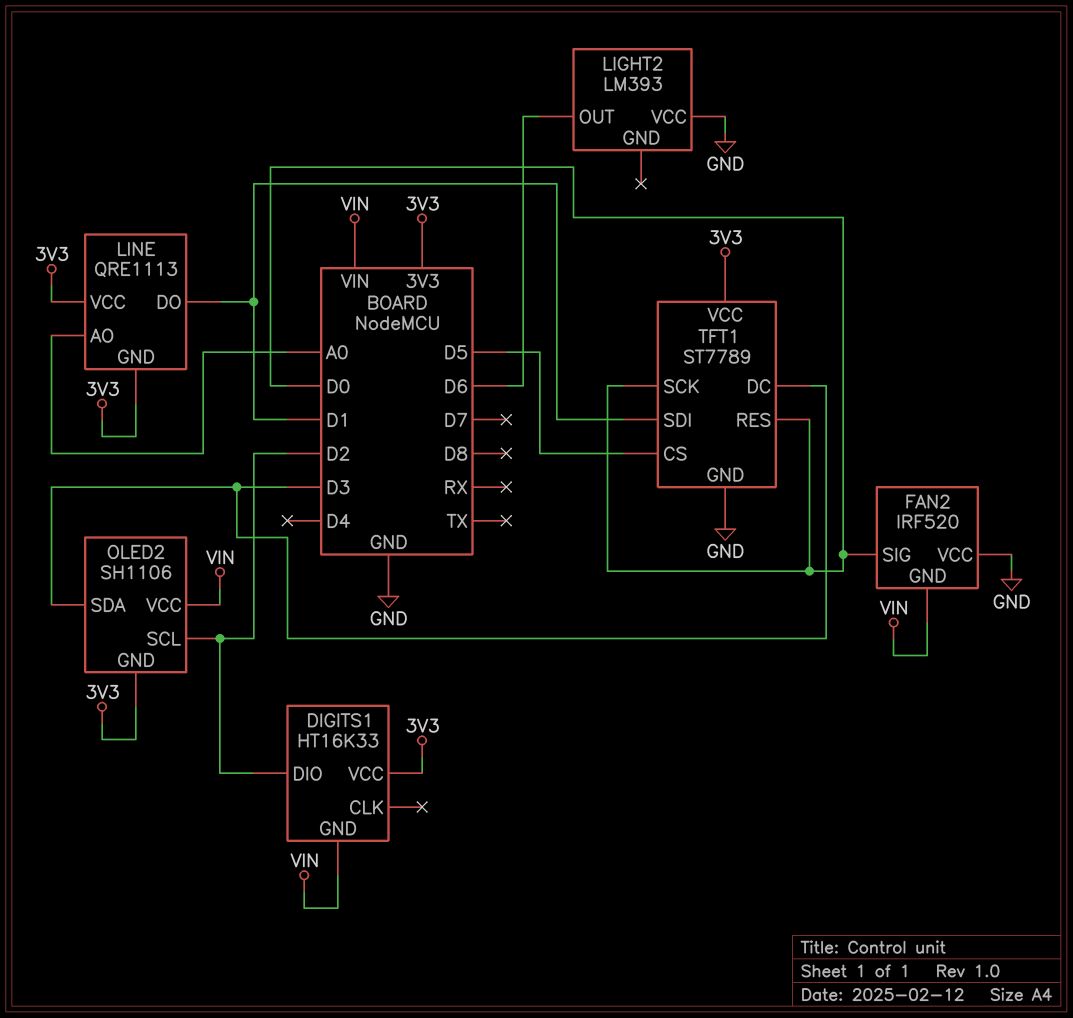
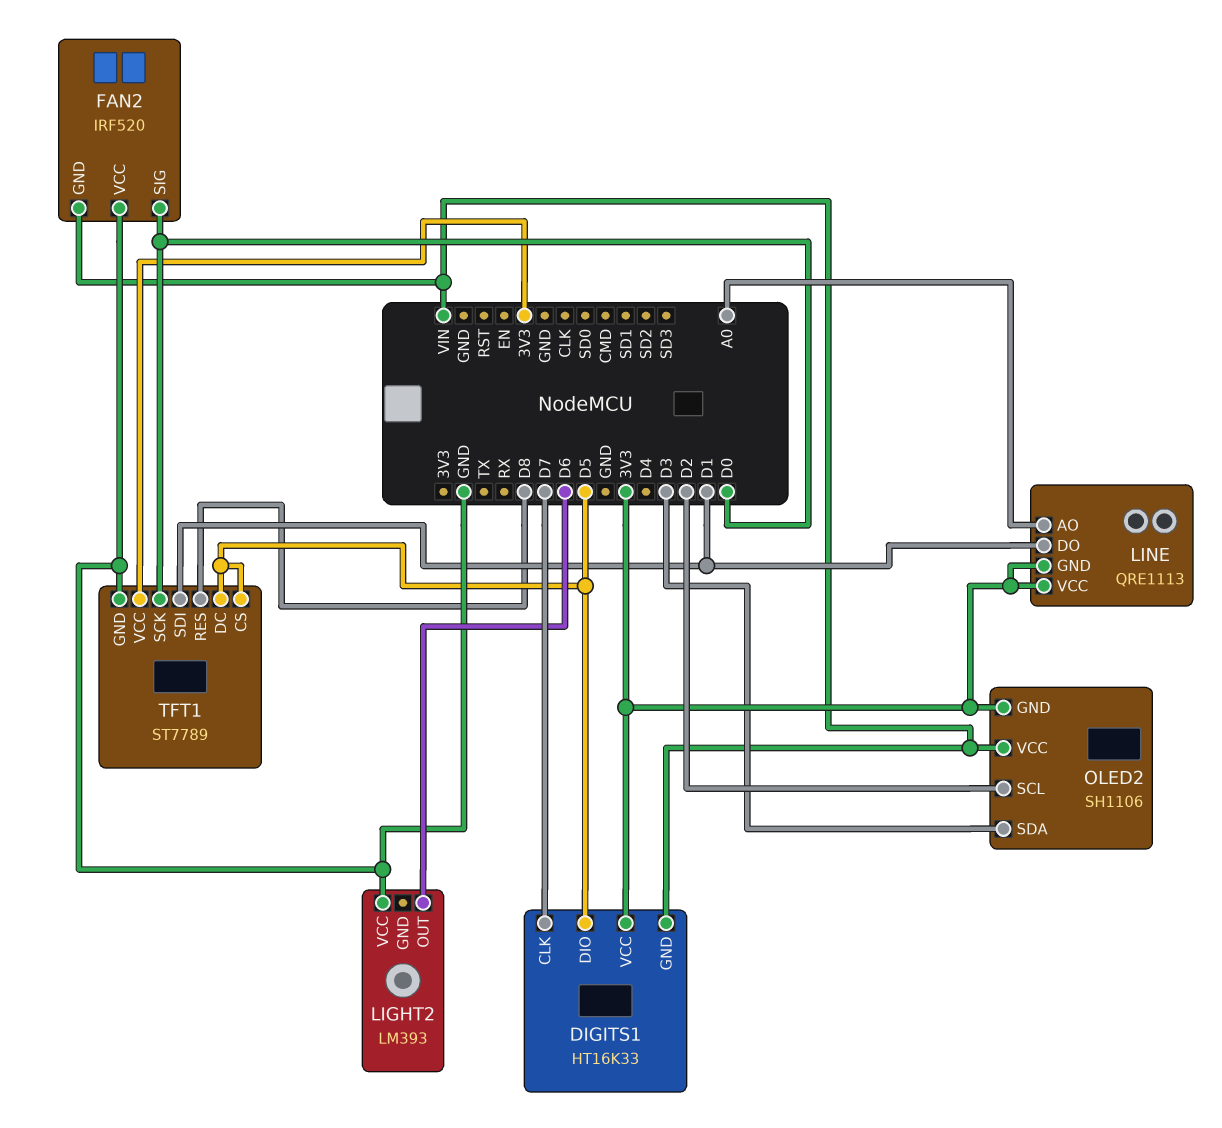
DIGITS1 pin CLK: none -> D7
DIGITS1 pin DIO: D2 -> D5
TFT1 pin DC: D3 -> D5
TFT1 pin RES: D0 -> D8

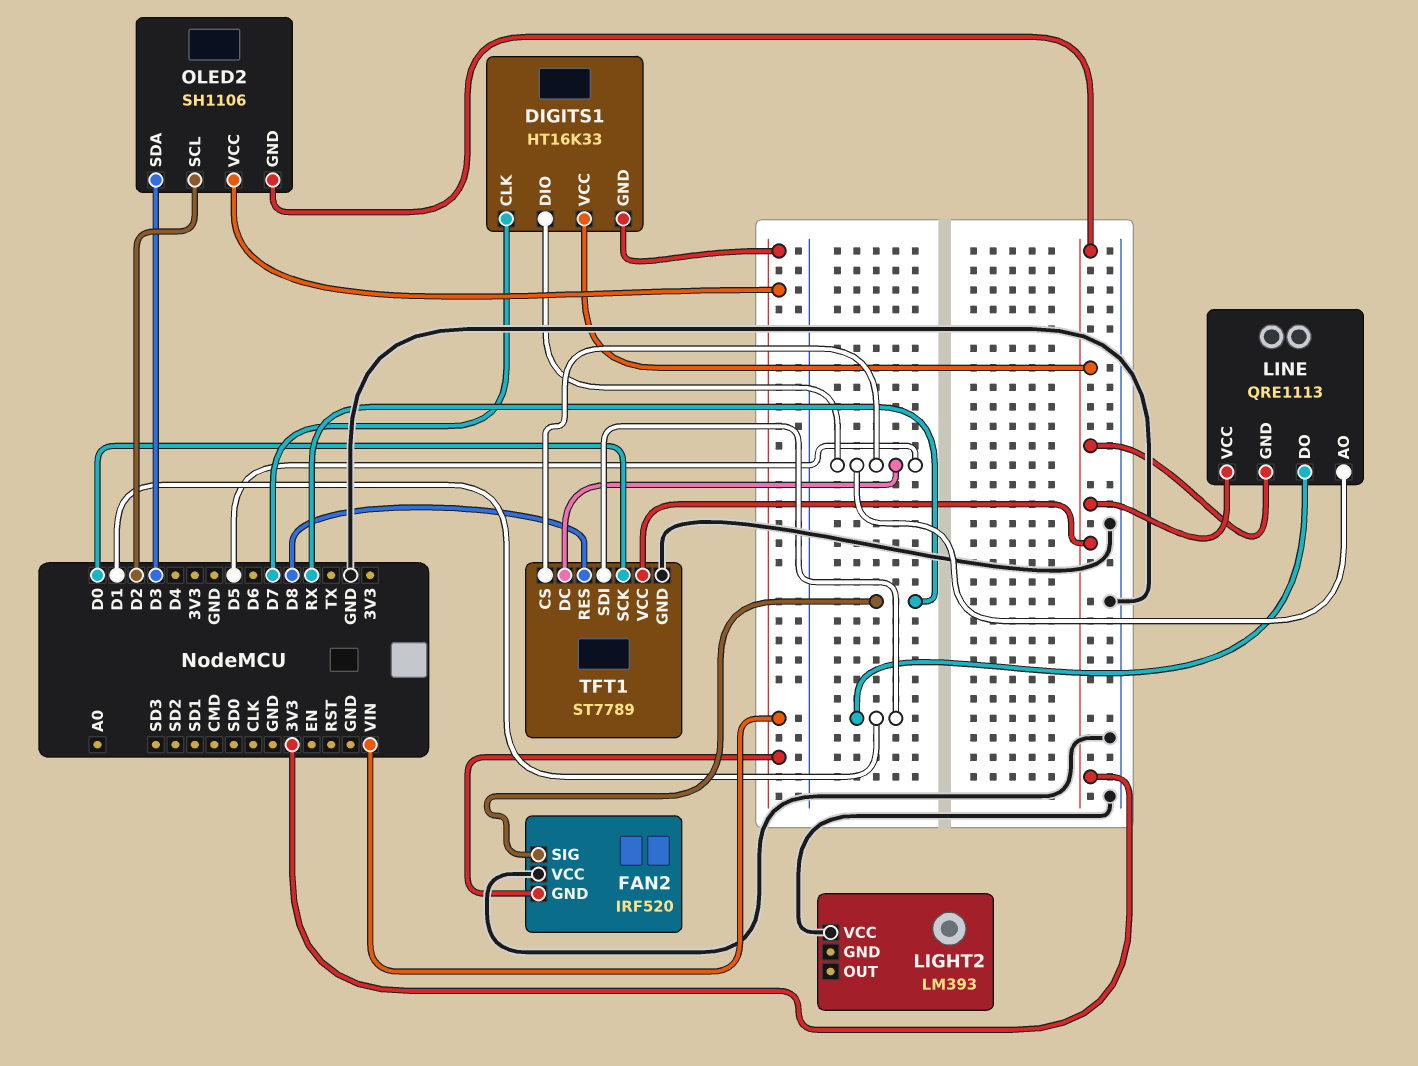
FAN2 pin SIG: D0 -> RX
LIGHT2 pin OUT: D6 -> none
LINE pin AO: A0 -> D5

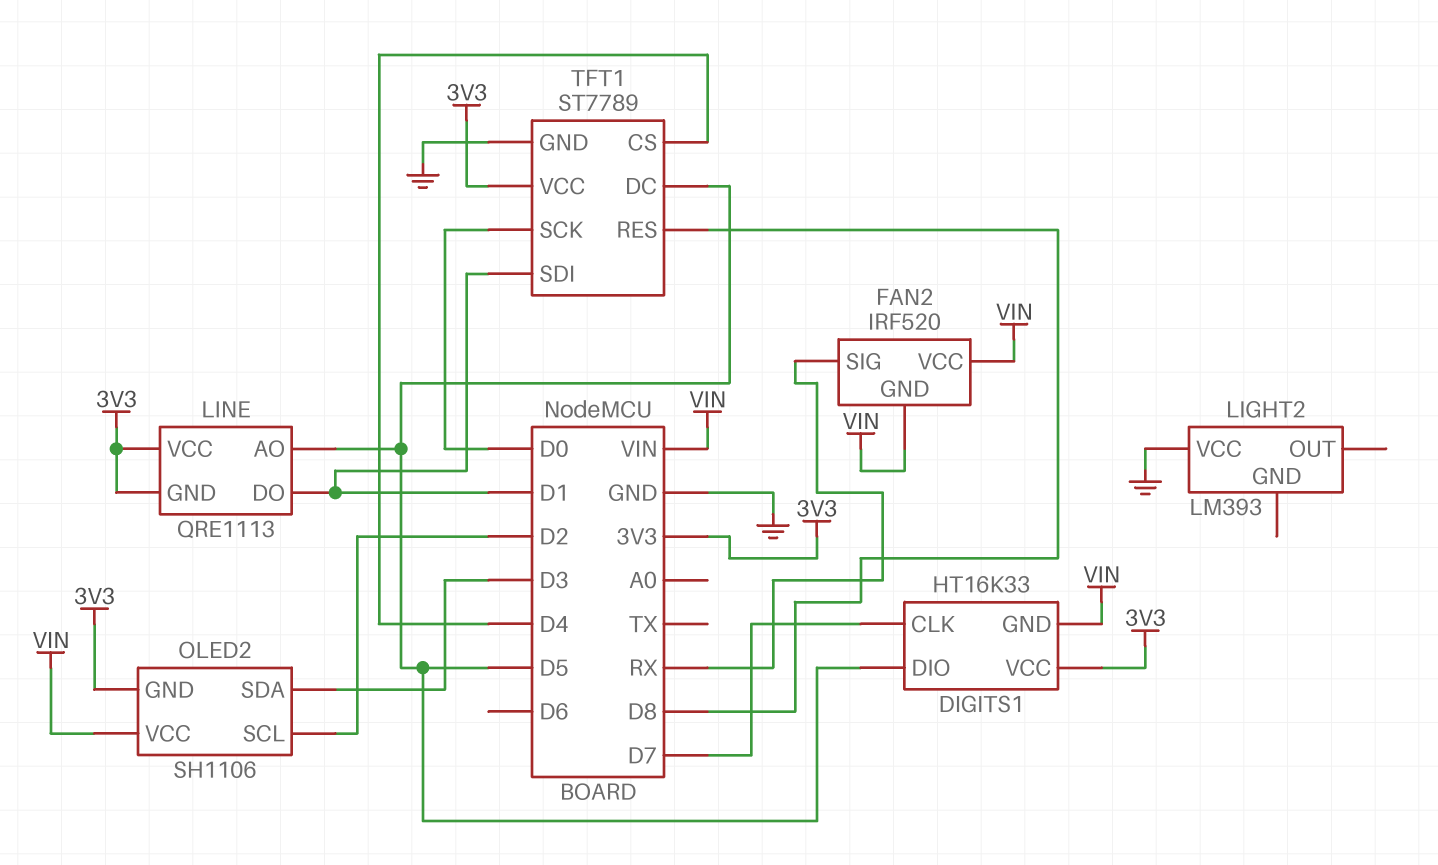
FAN2 pin VCC: GND -> VIN
TFT1 pin CS: D5 -> D4

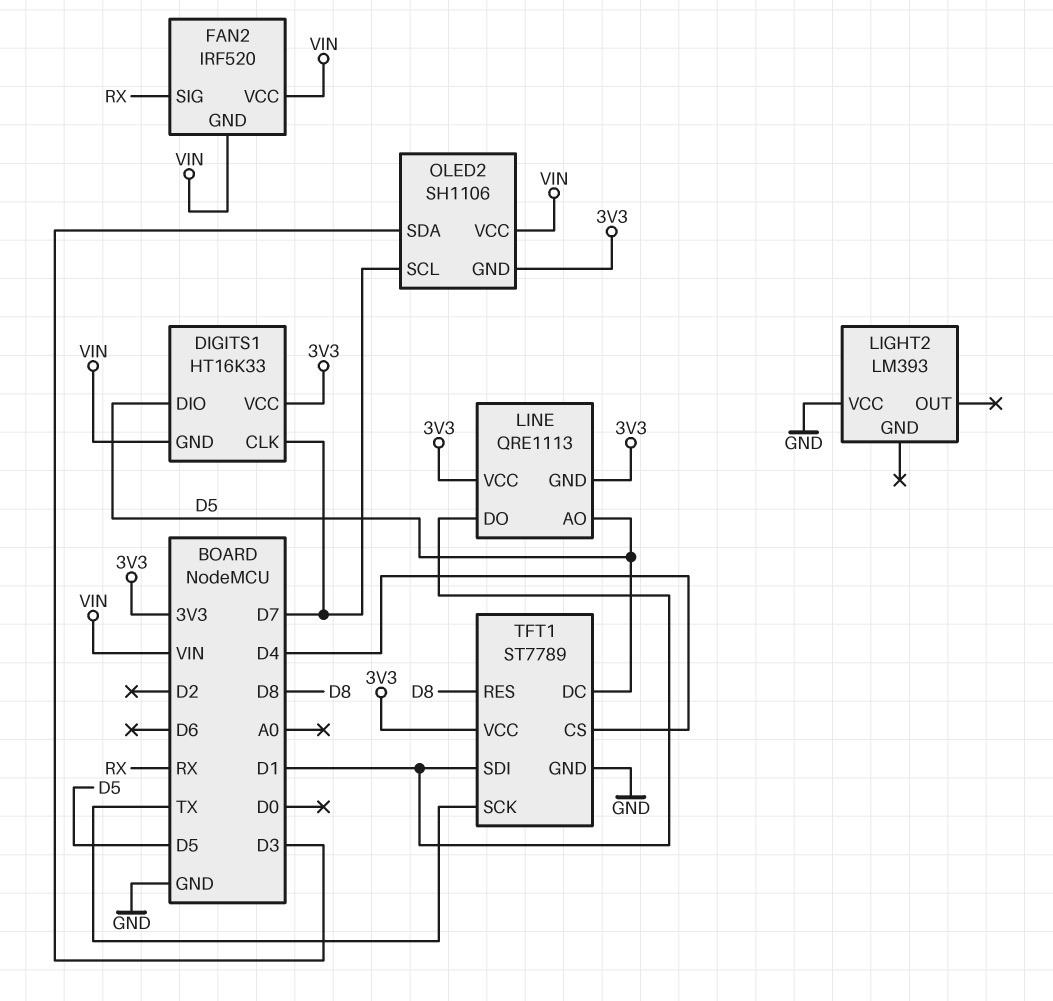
OLED2 pin SCL: D2 -> D7
TFT1 pin SCK: D0 -> TX

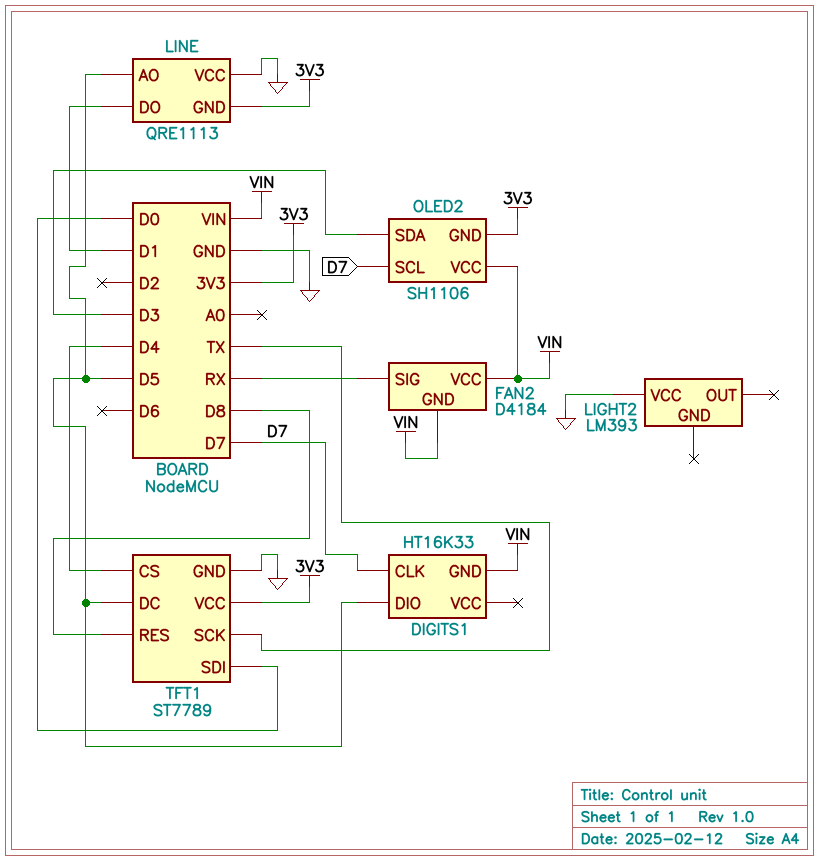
DIGITS1 pin VCC: 3V3 -> none
FAN2: IRF520 -> D4184
LINE pin VCC: 3V3 -> GND
TFT1 pin SDI: D1 -> D0

